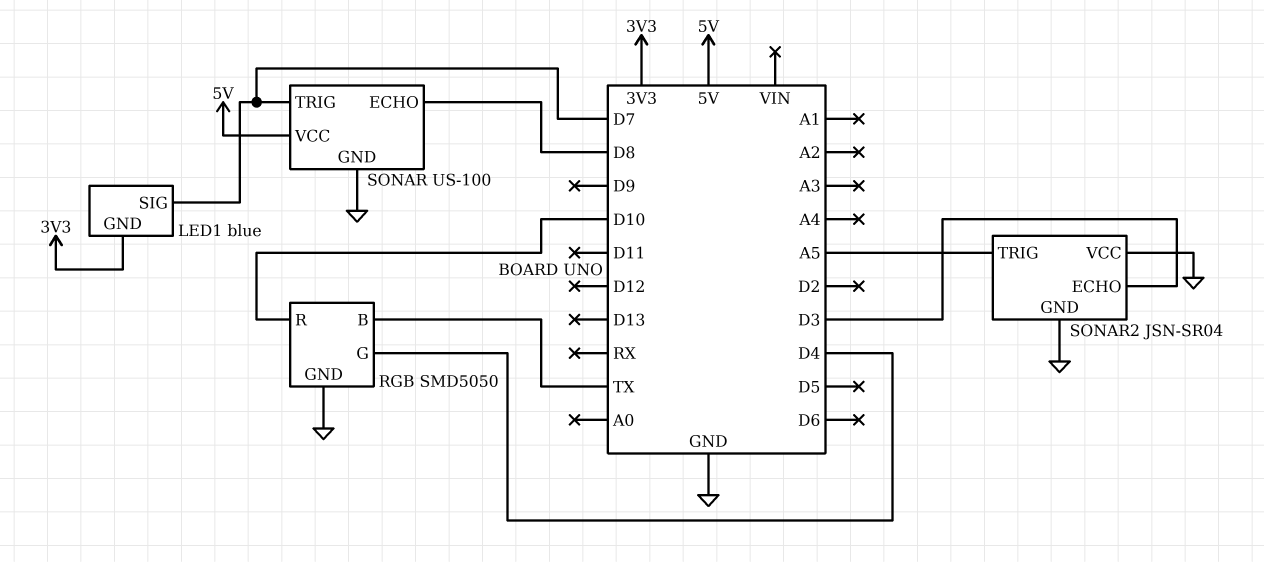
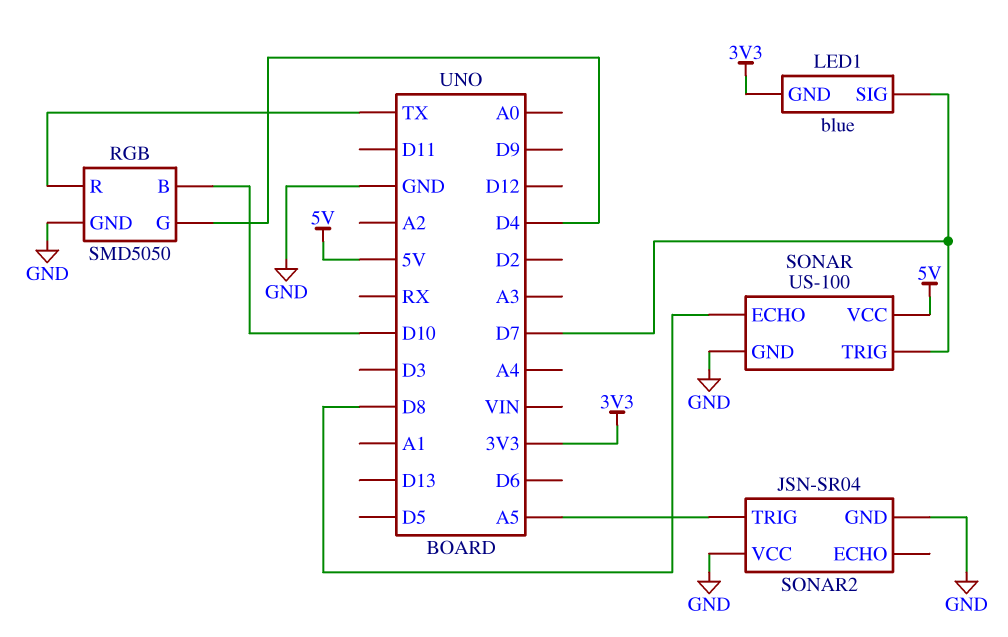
RGB pin B: TX -> D10
RGB pin R: D10 -> TX
SONAR2 pin ECHO: D3 -> none

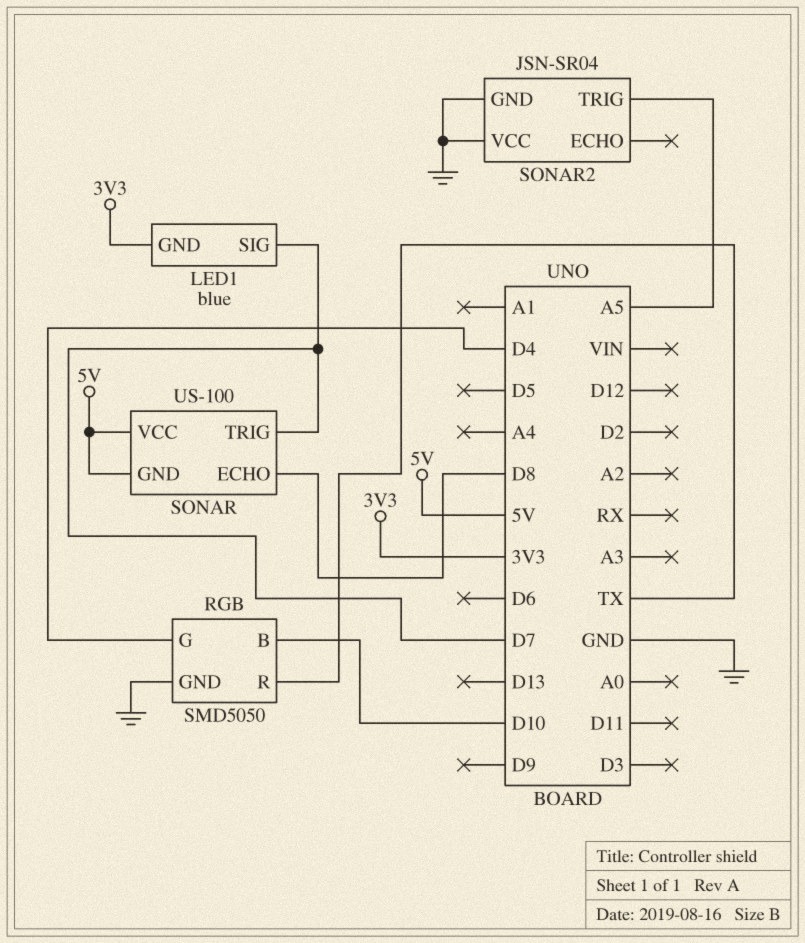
SONAR pin GND: GND -> 5V

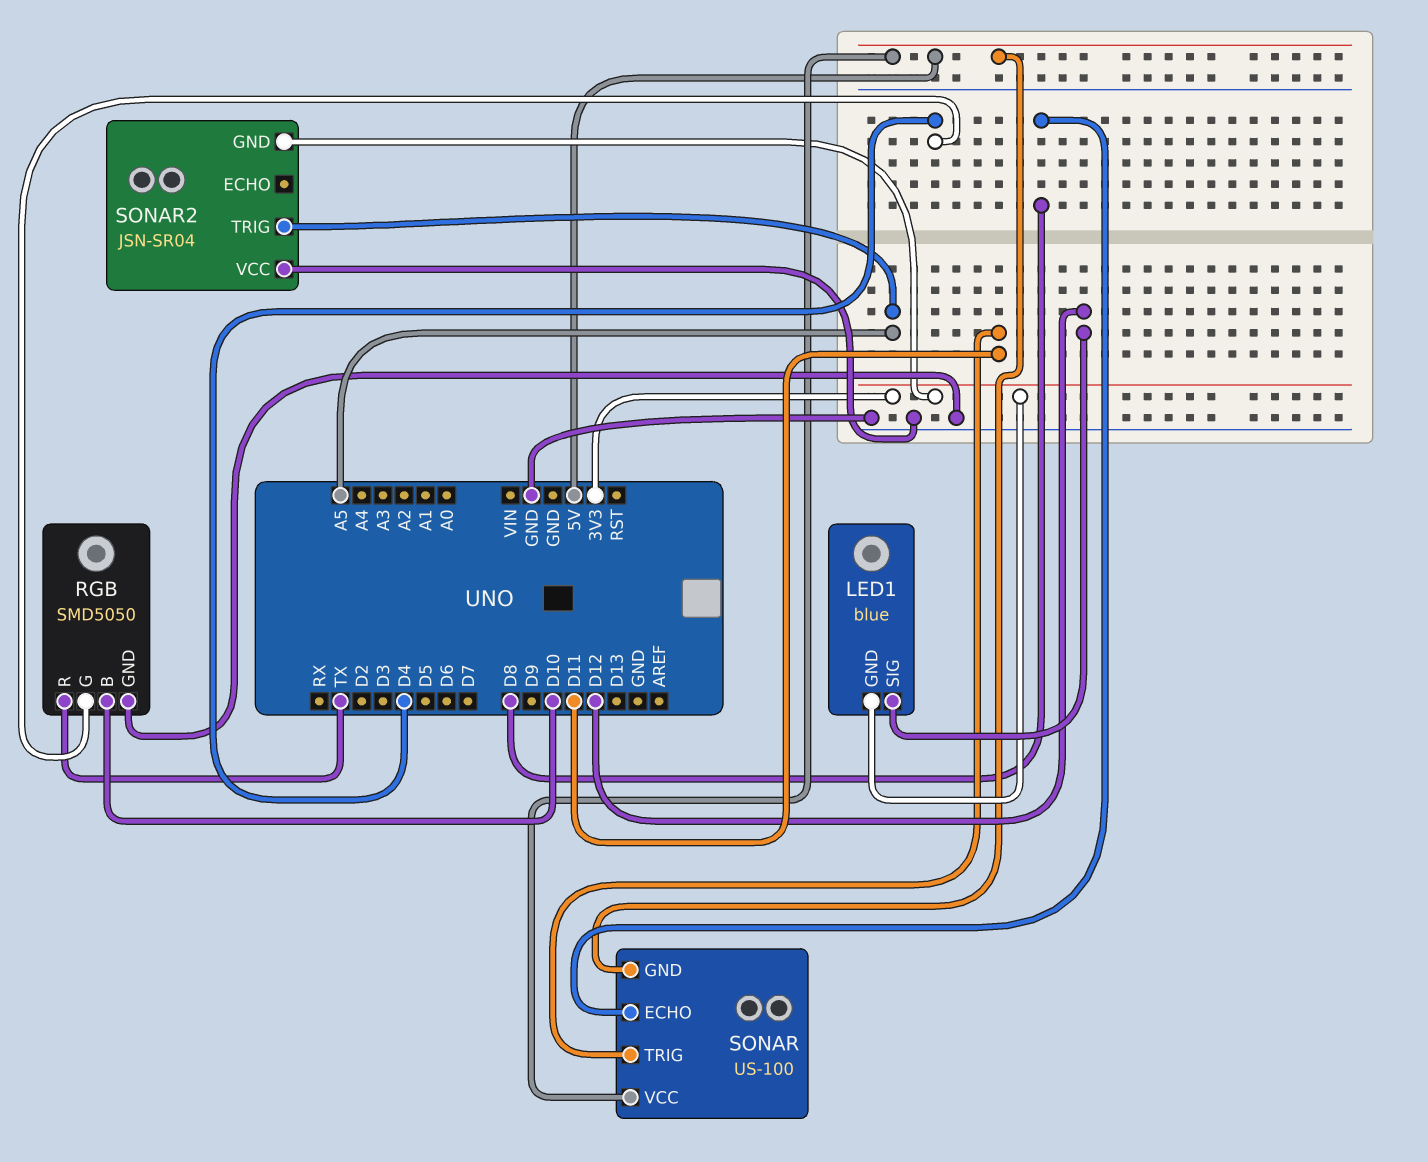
LED1 pin SIG: D7 -> D12
SONAR pin TRIG: D7 -> D11
SONAR2 pin GND: GND -> 3V3

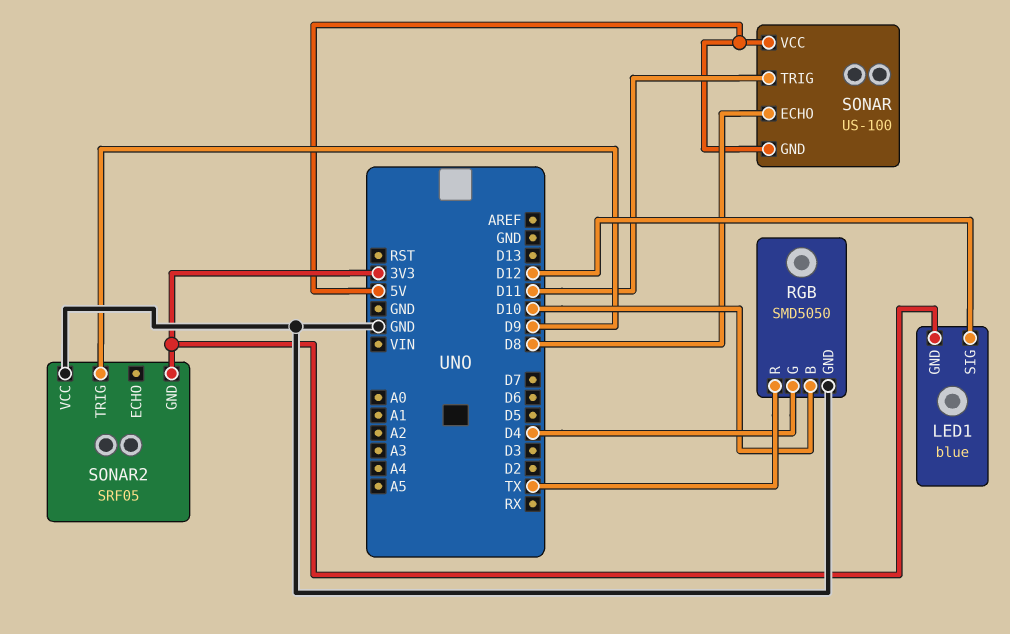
SONAR2: JSN-SR04 -> SRF05
SONAR2 pin TRIG: A5 -> D9

